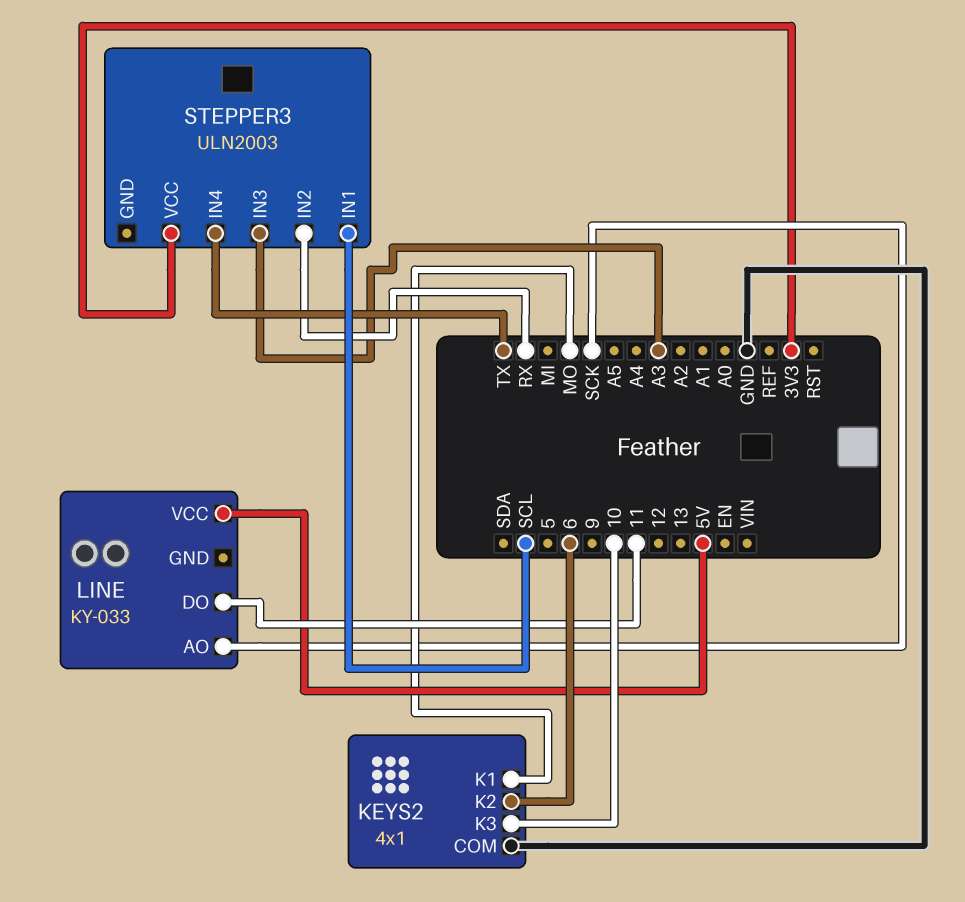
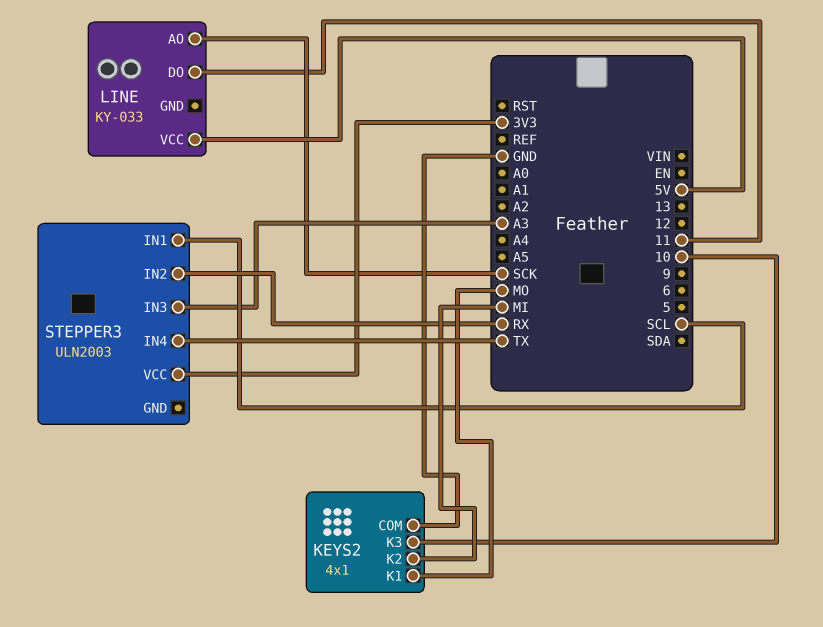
KEYS2 pin K2: 6 -> MI

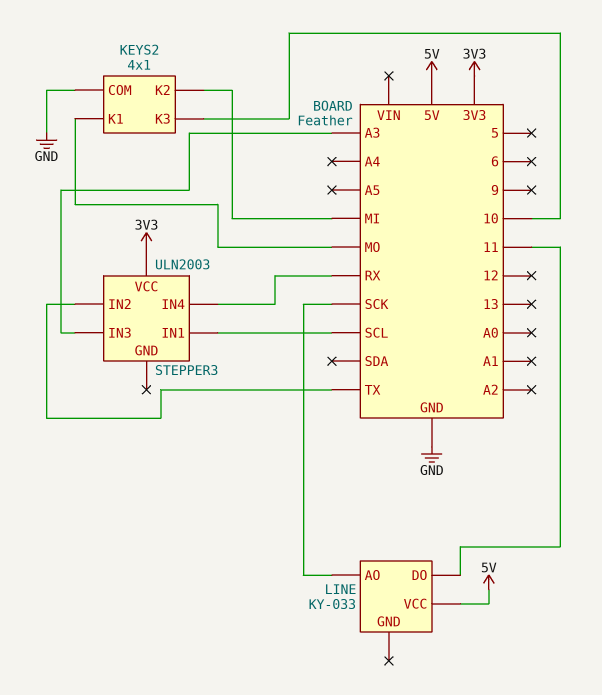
STEPPER3 pin IN2: RX -> TX
STEPPER3 pin IN4: TX -> RX

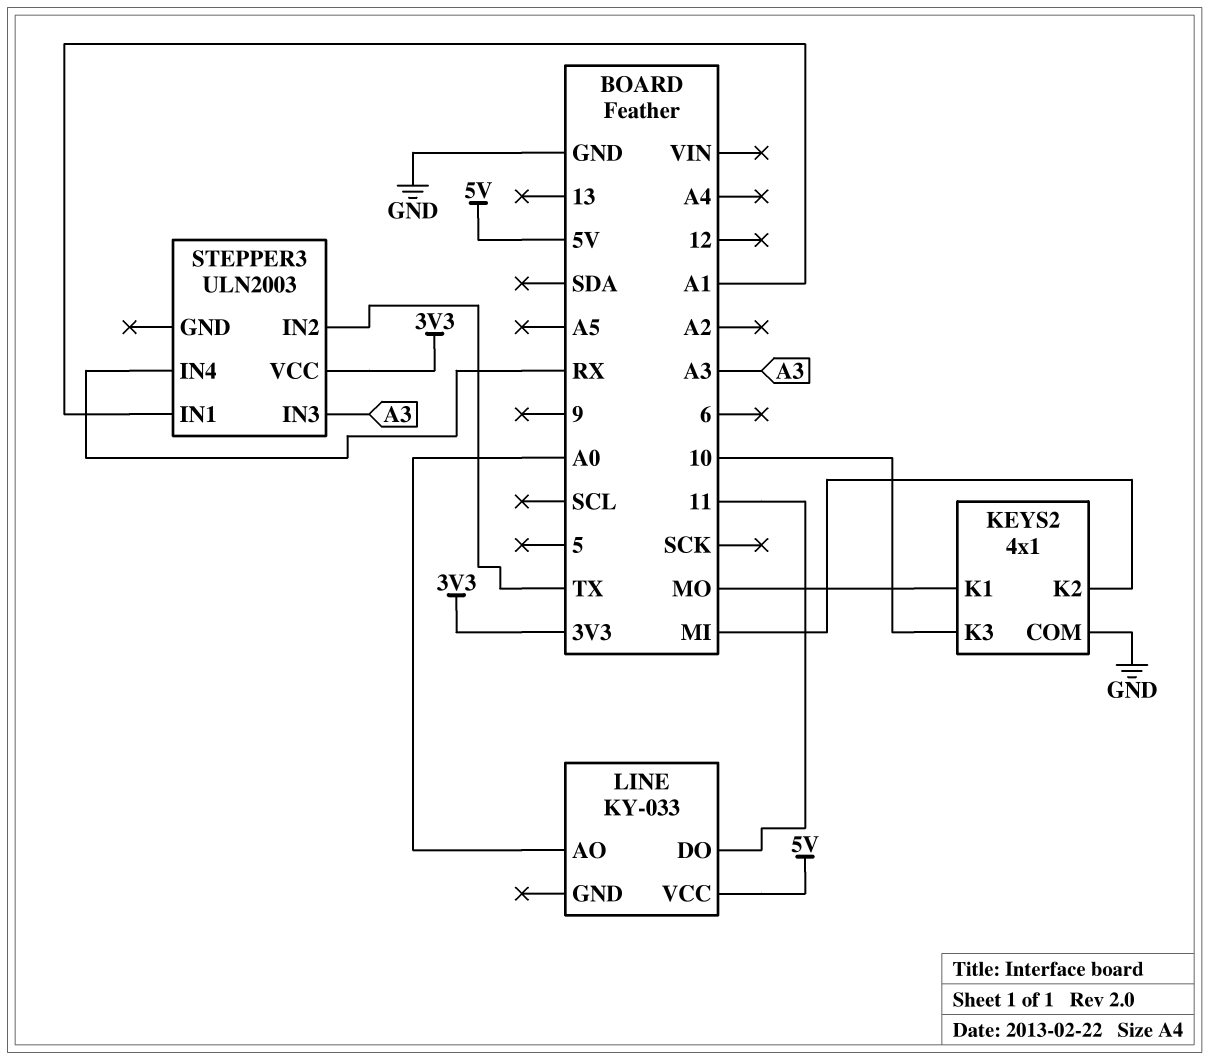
LINE pin AO: SCK -> A0
STEPPER3 pin IN1: SCL -> A1

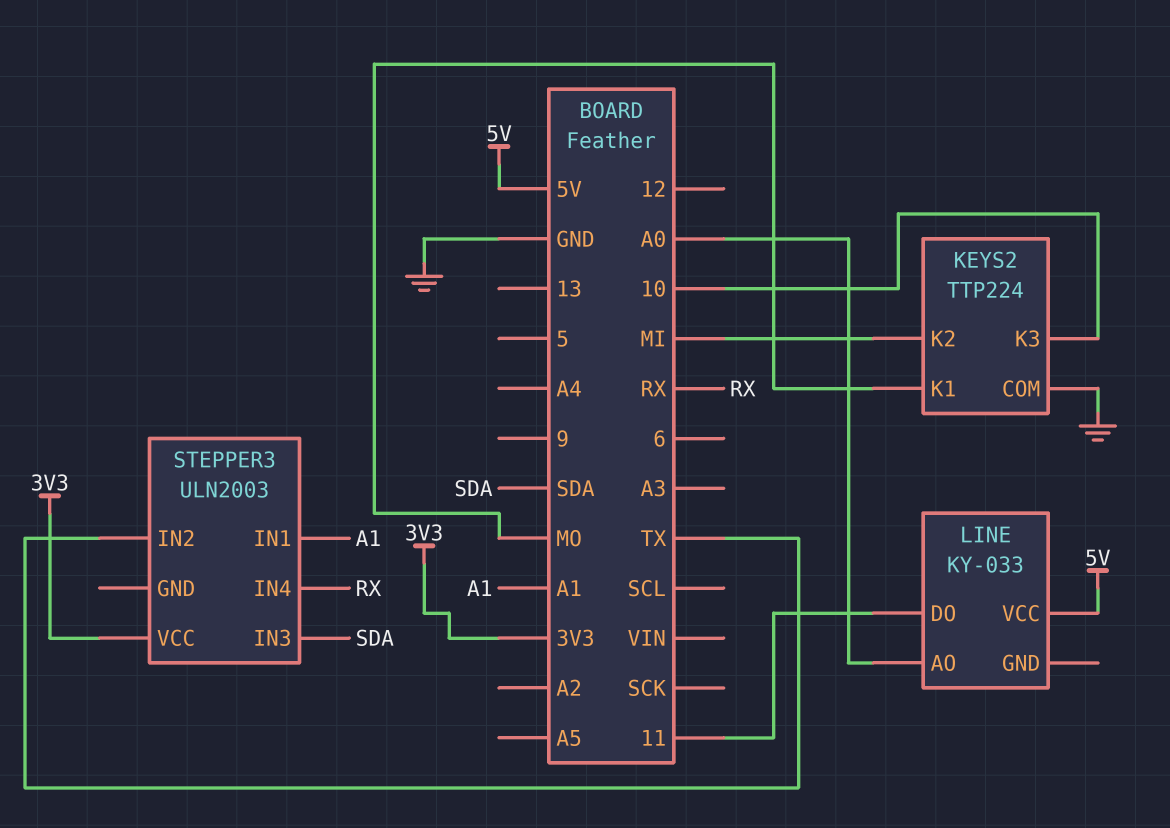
KEYS2: 4x1 -> TTP224
STEPPER3 pin IN3: A3 -> SDA

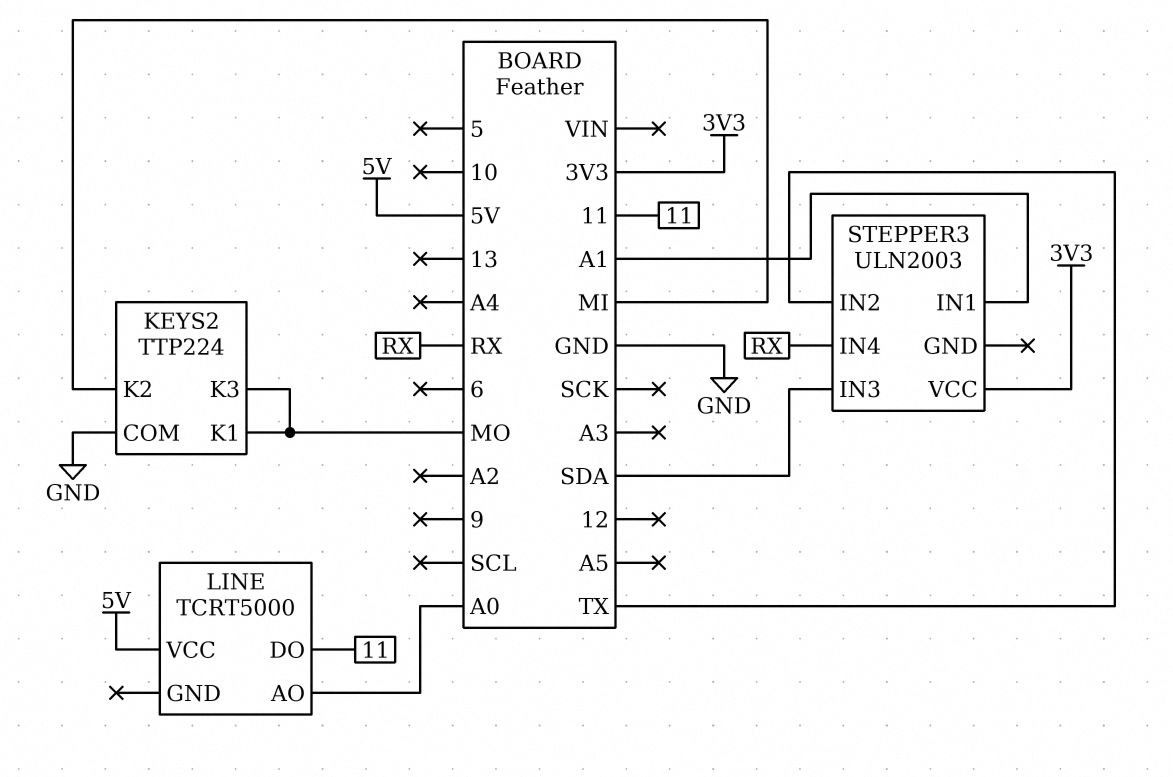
KEYS2 pin K3: 10 -> MO
LINE: KY-033 -> TCRT5000

